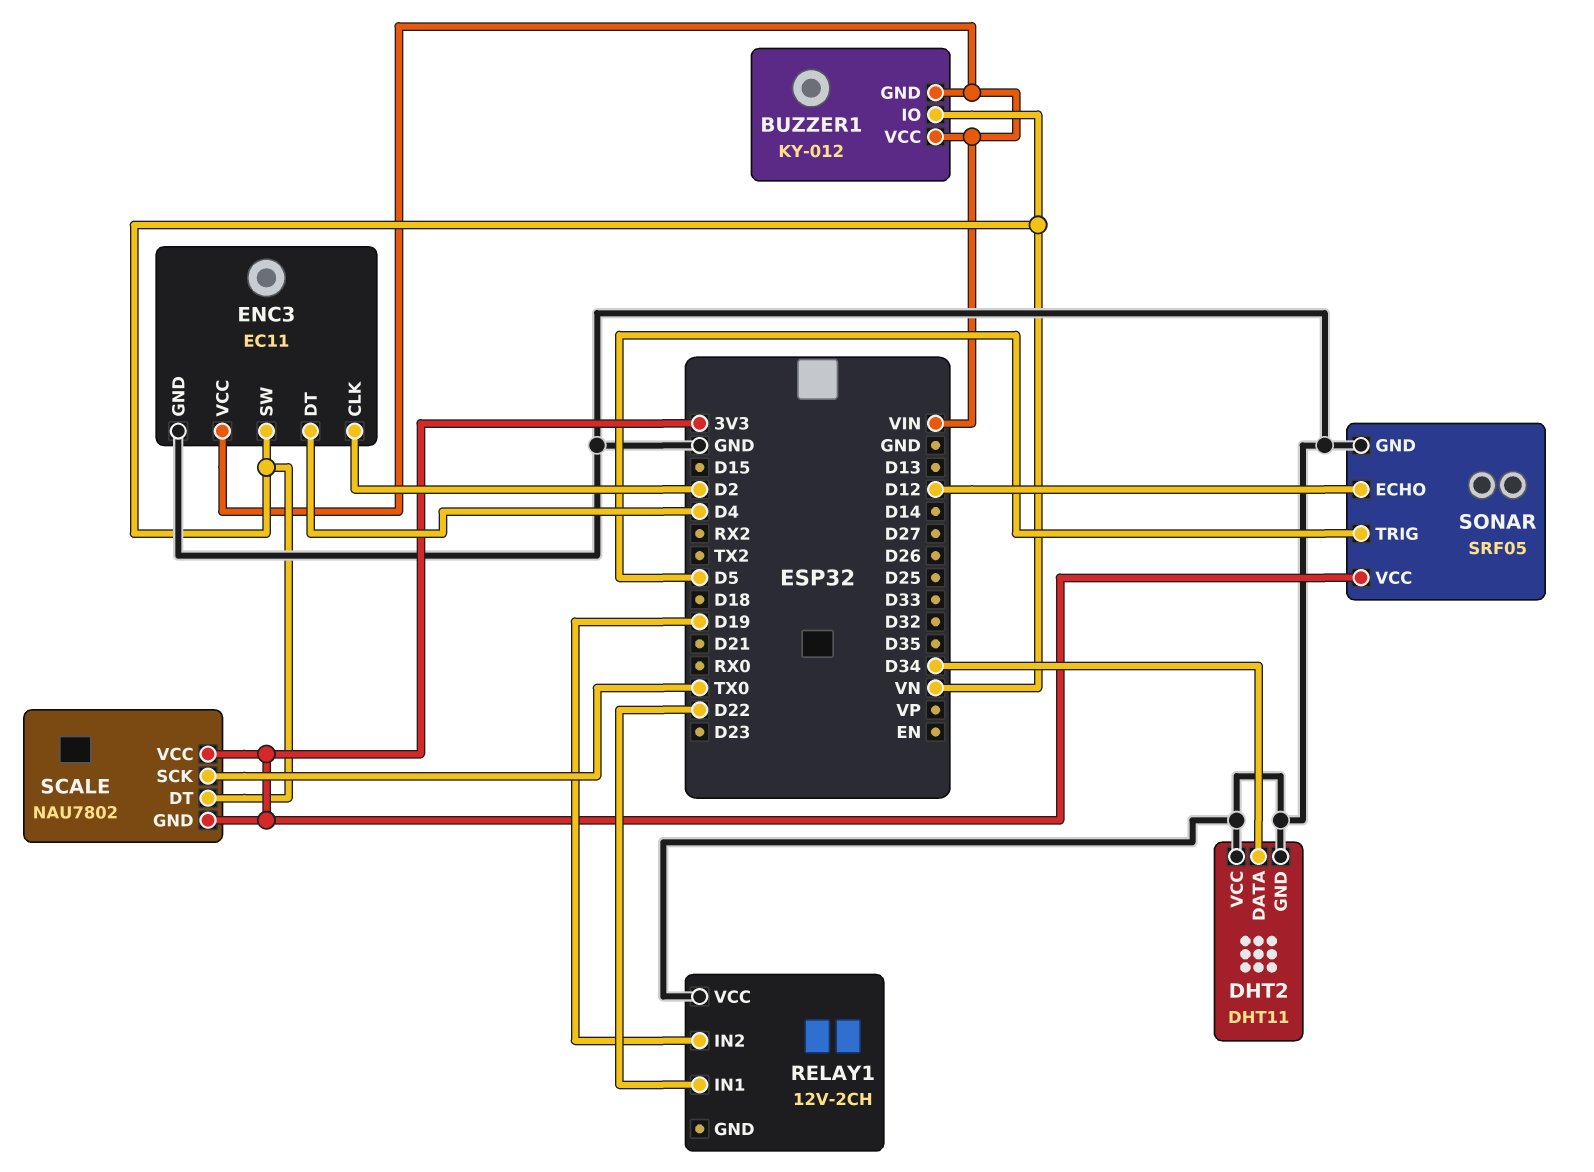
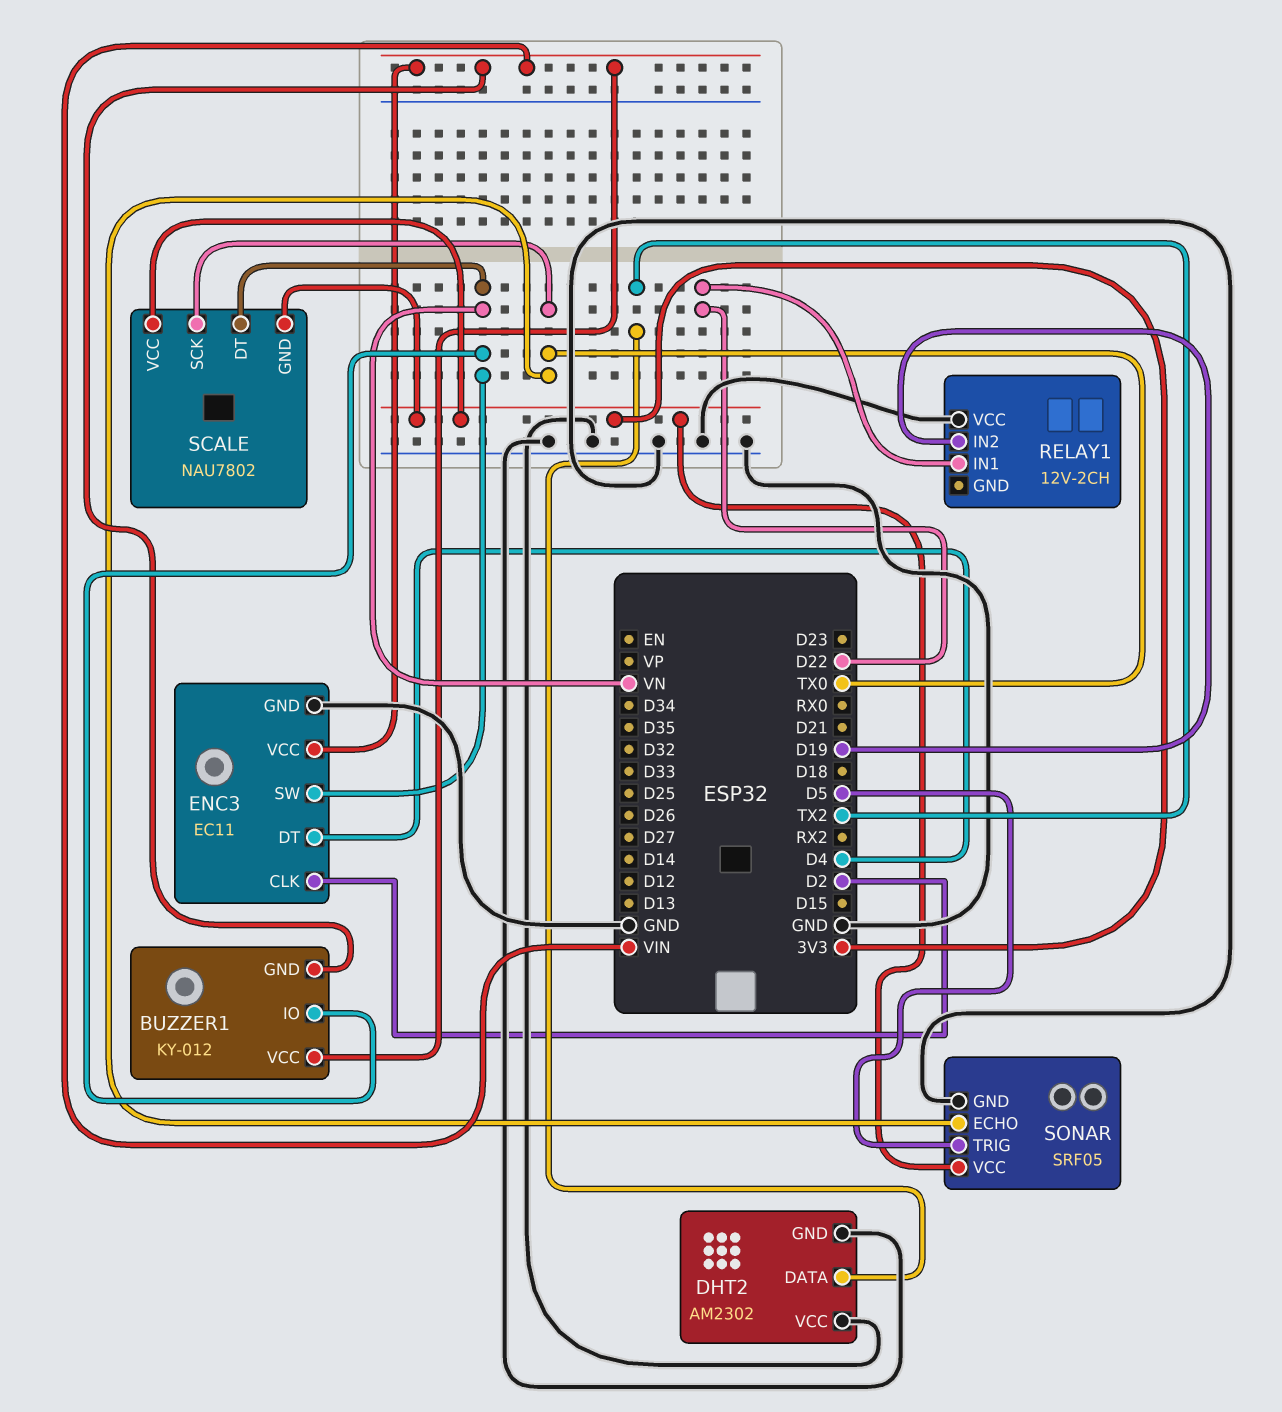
DHT2: DHT11 -> AM2302
DHT2 pin DATA: D34 -> TX2
SONAR pin ECHO: D12 -> TX0

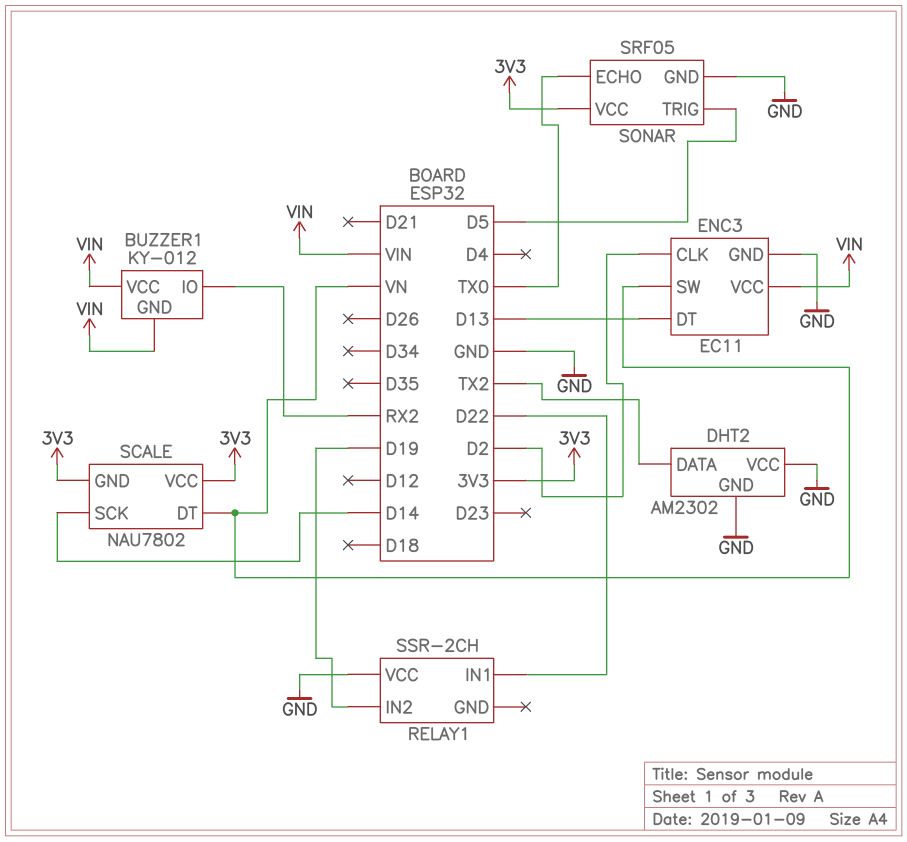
BUZZER1 pin IO: VN -> RX2
ENC3 pin DT: D4 -> D13
RELAY1: 12V-2CH -> SSR-2CH
SCALE pin SCK: TX0 -> D14

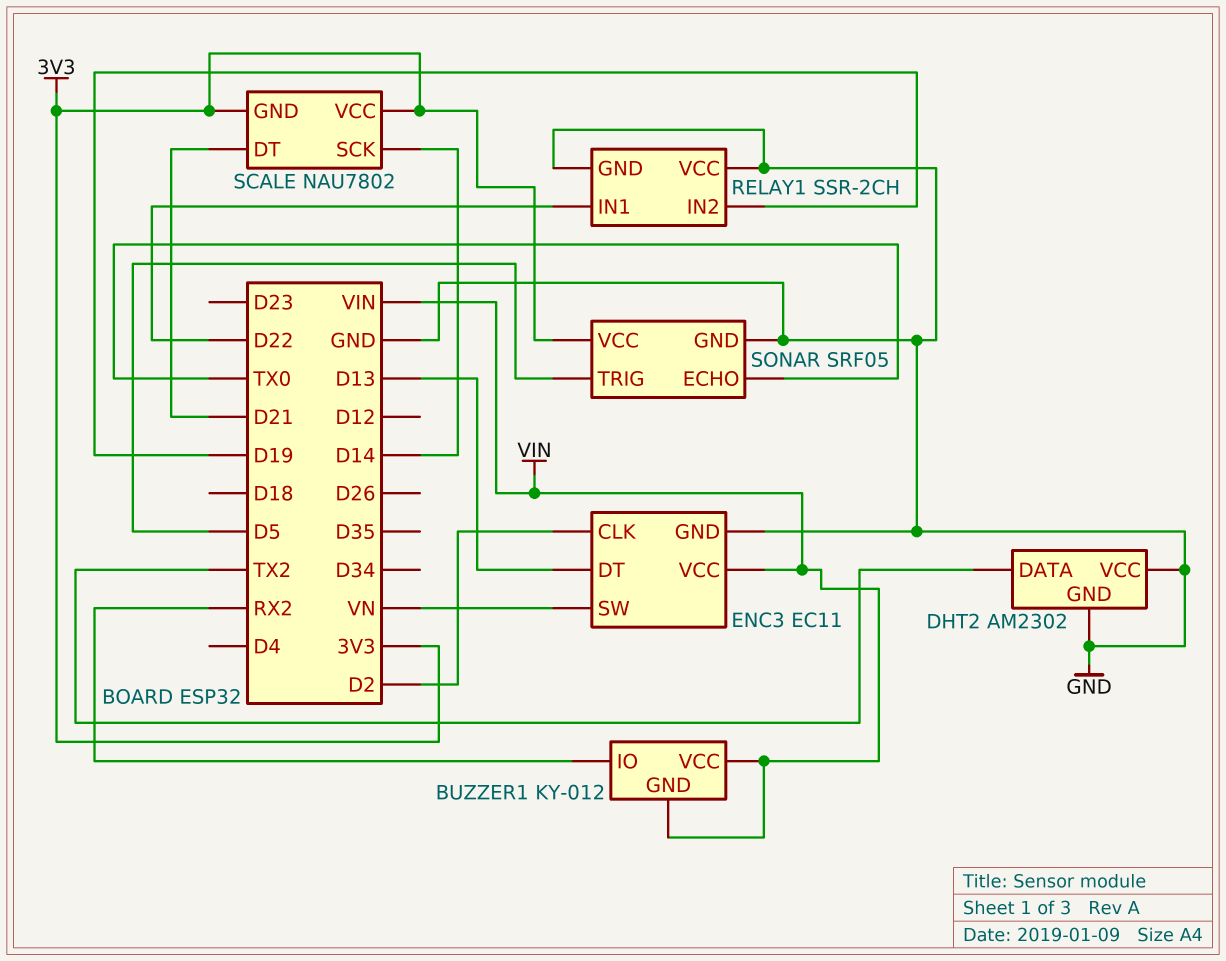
RELAY1 pin GND: none -> GND
SCALE pin DT: VN -> D21

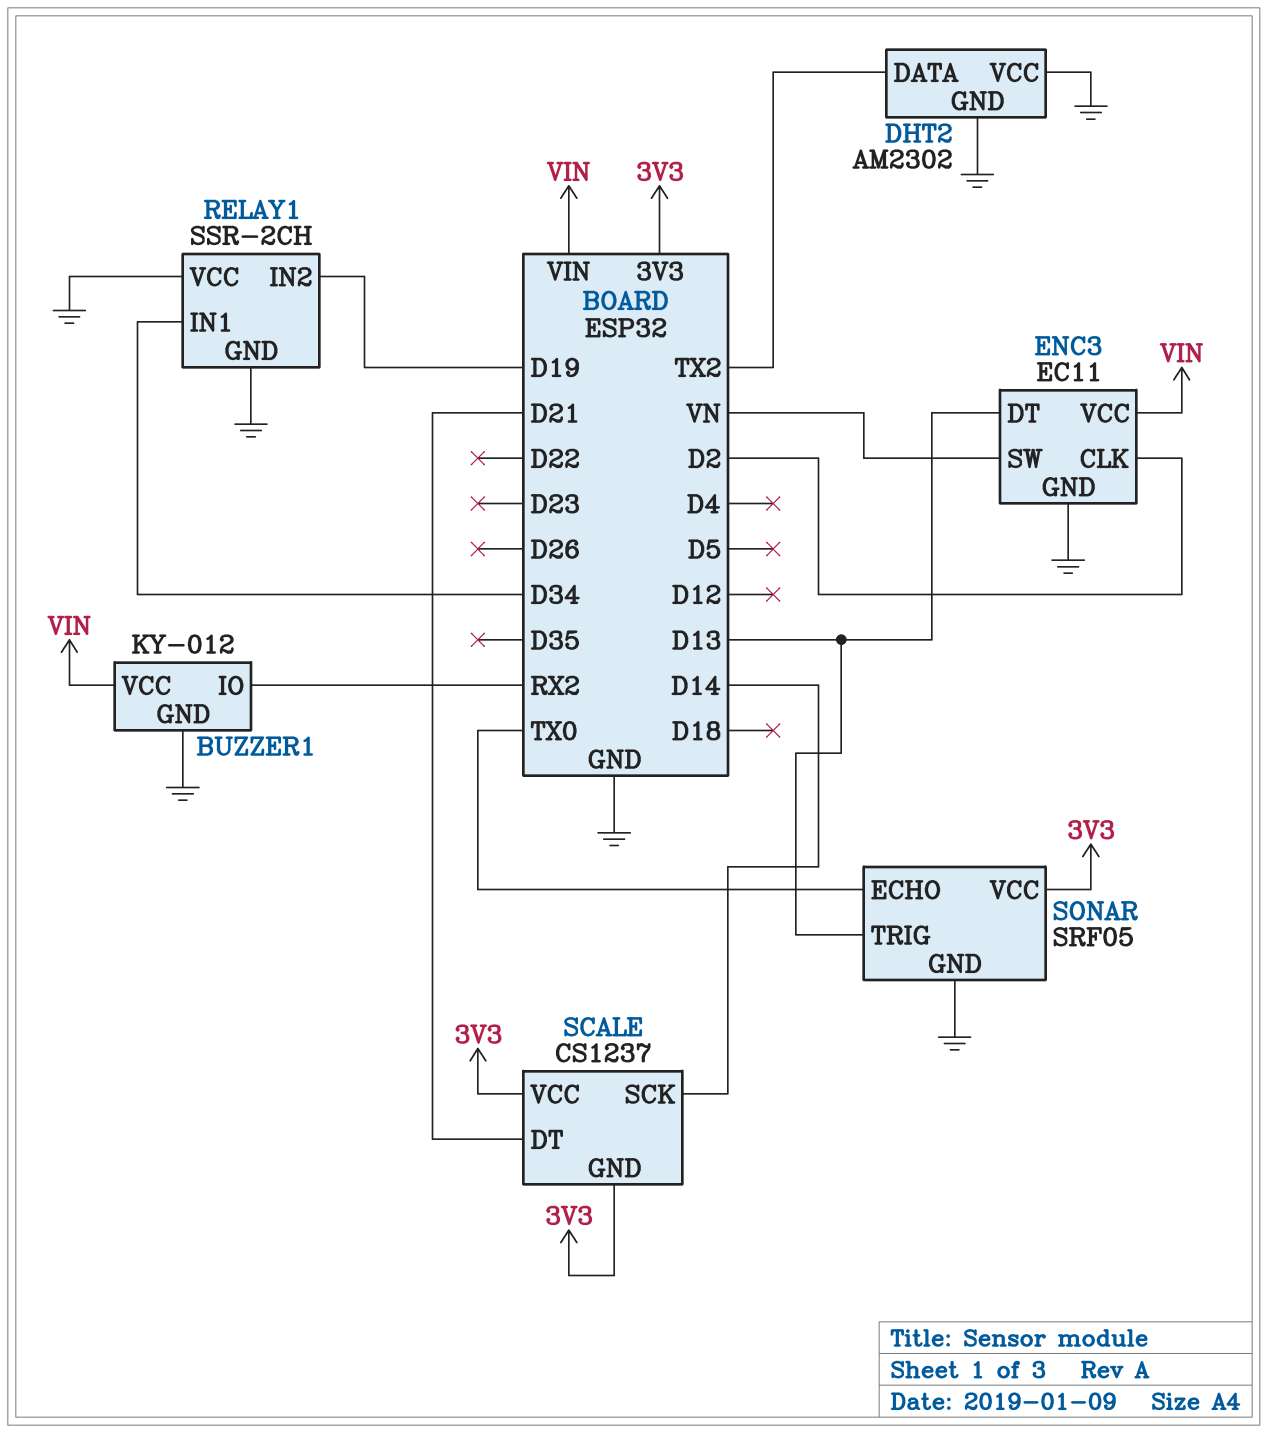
BUZZER1 pin GND: VIN -> GND
RELAY1 pin IN1: D22 -> D34
SCALE: NAU7802 -> CS1237
SONAR pin TRIG: D5 -> D13

